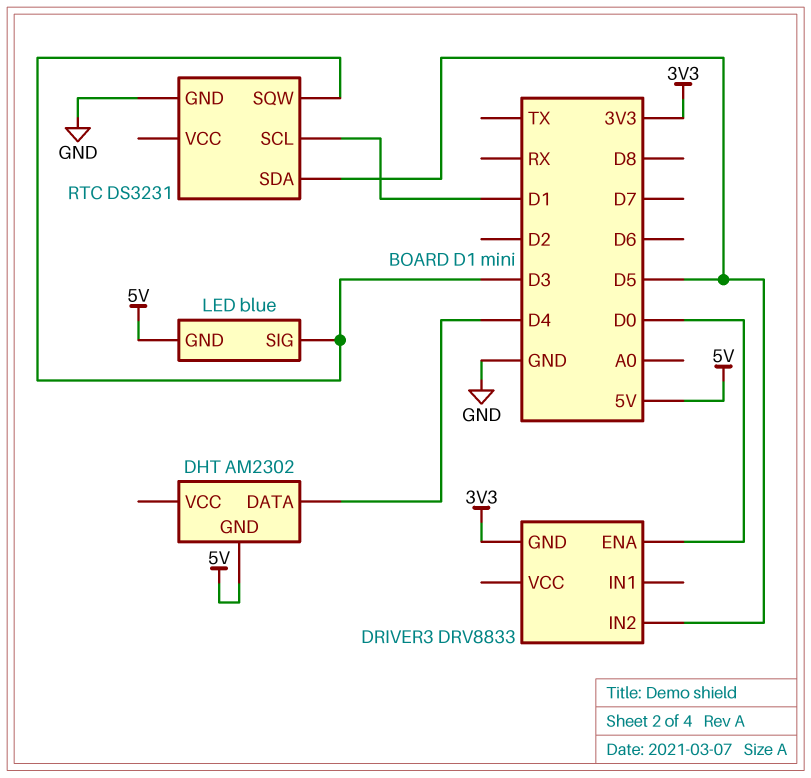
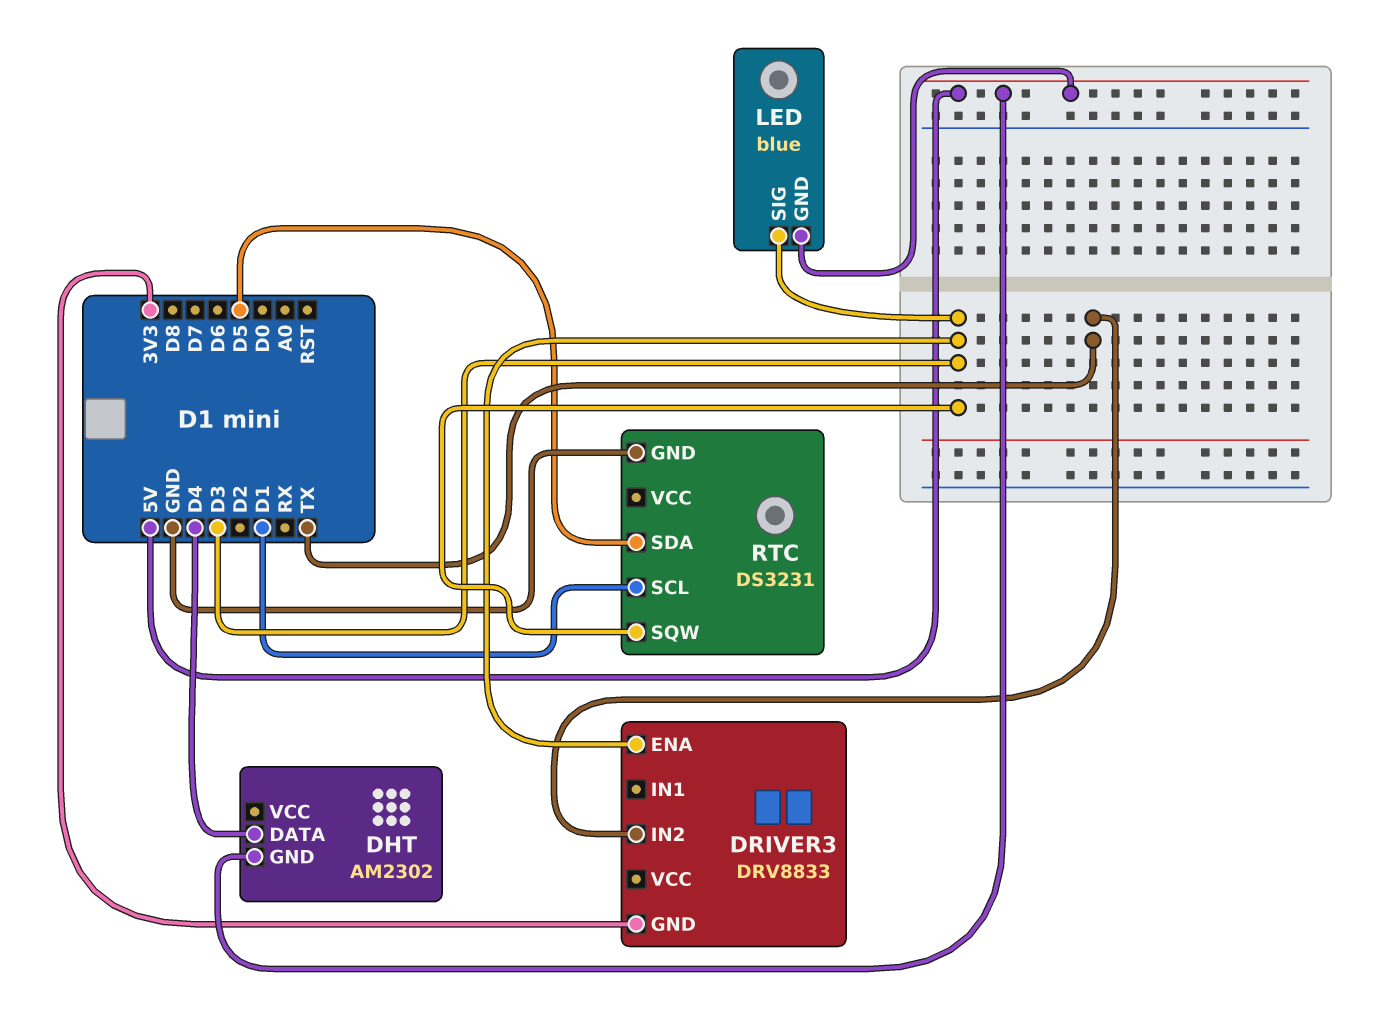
DRIVER3 pin ENA: D0 -> D3
DRIVER3 pin IN2: D5 -> TX

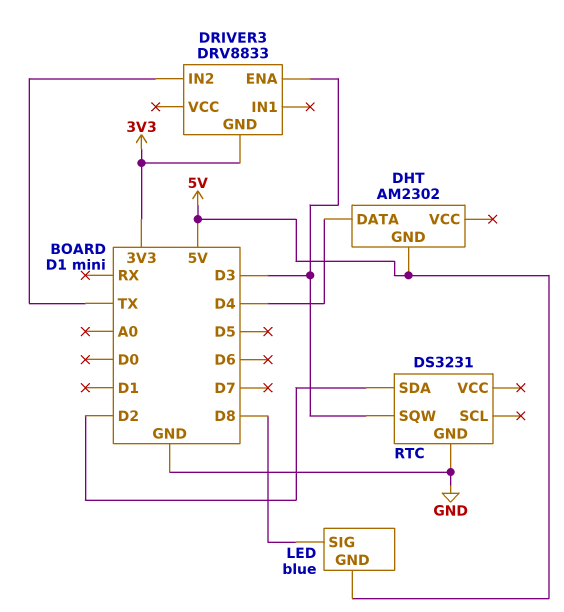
LED pin SIG: D3 -> D8
RTC pin SCL: D1 -> none
RTC pin SDA: D5 -> D2

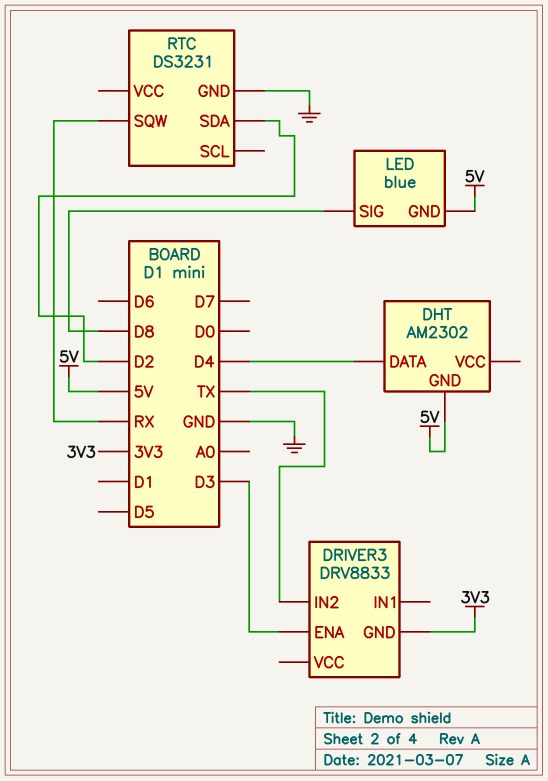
RTC pin SQW: D3 -> RX

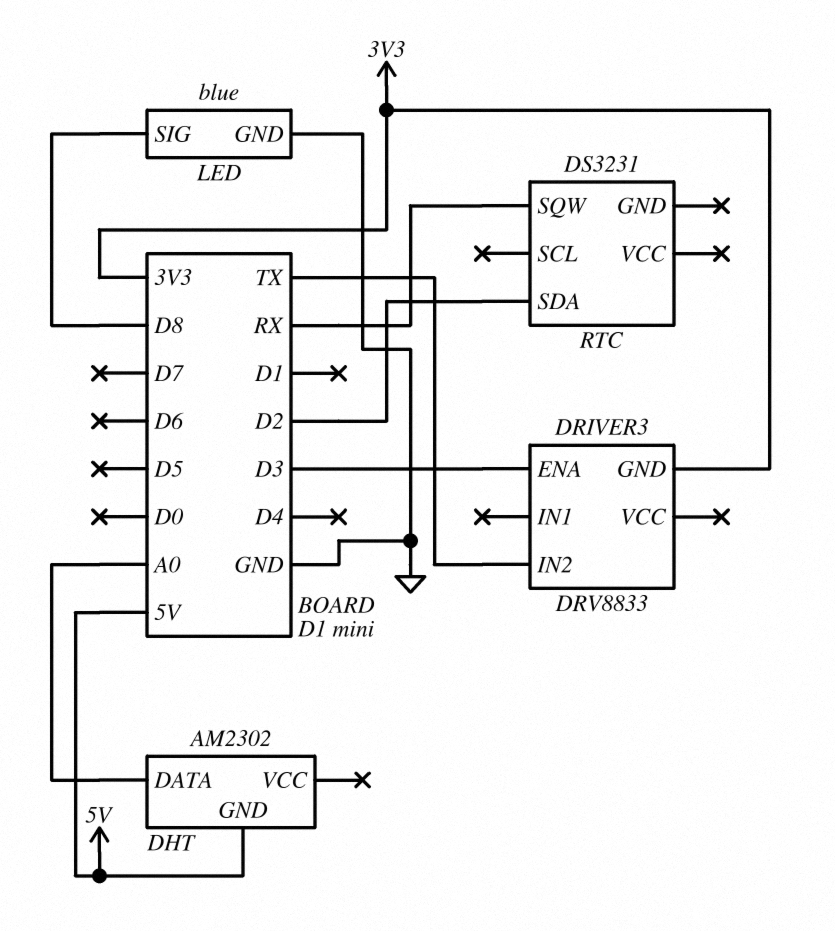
DHT pin DATA: D4 -> A0
LED pin GND: 5V -> GND
RTC pin GND: GND -> none

